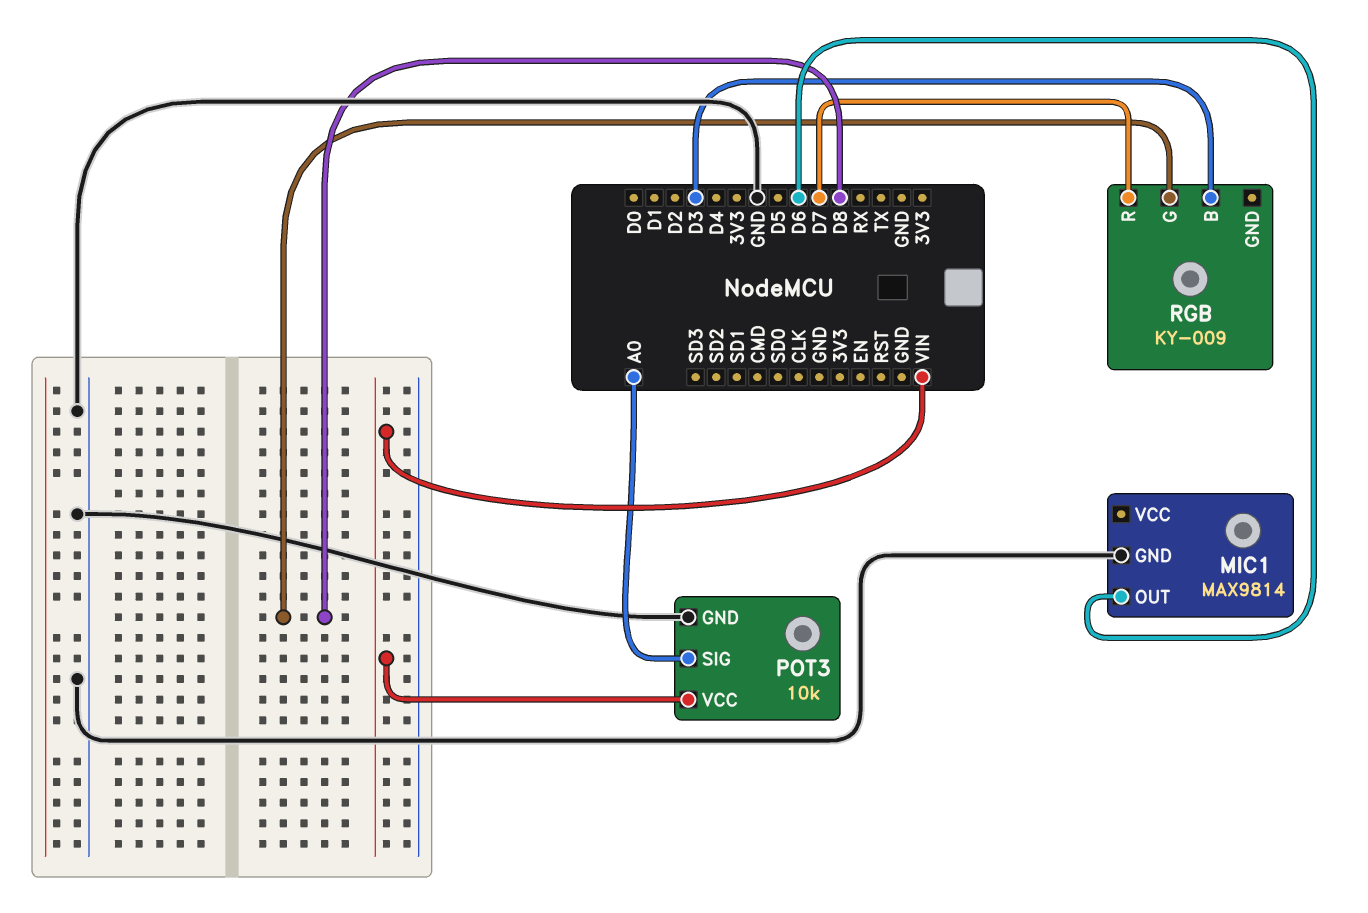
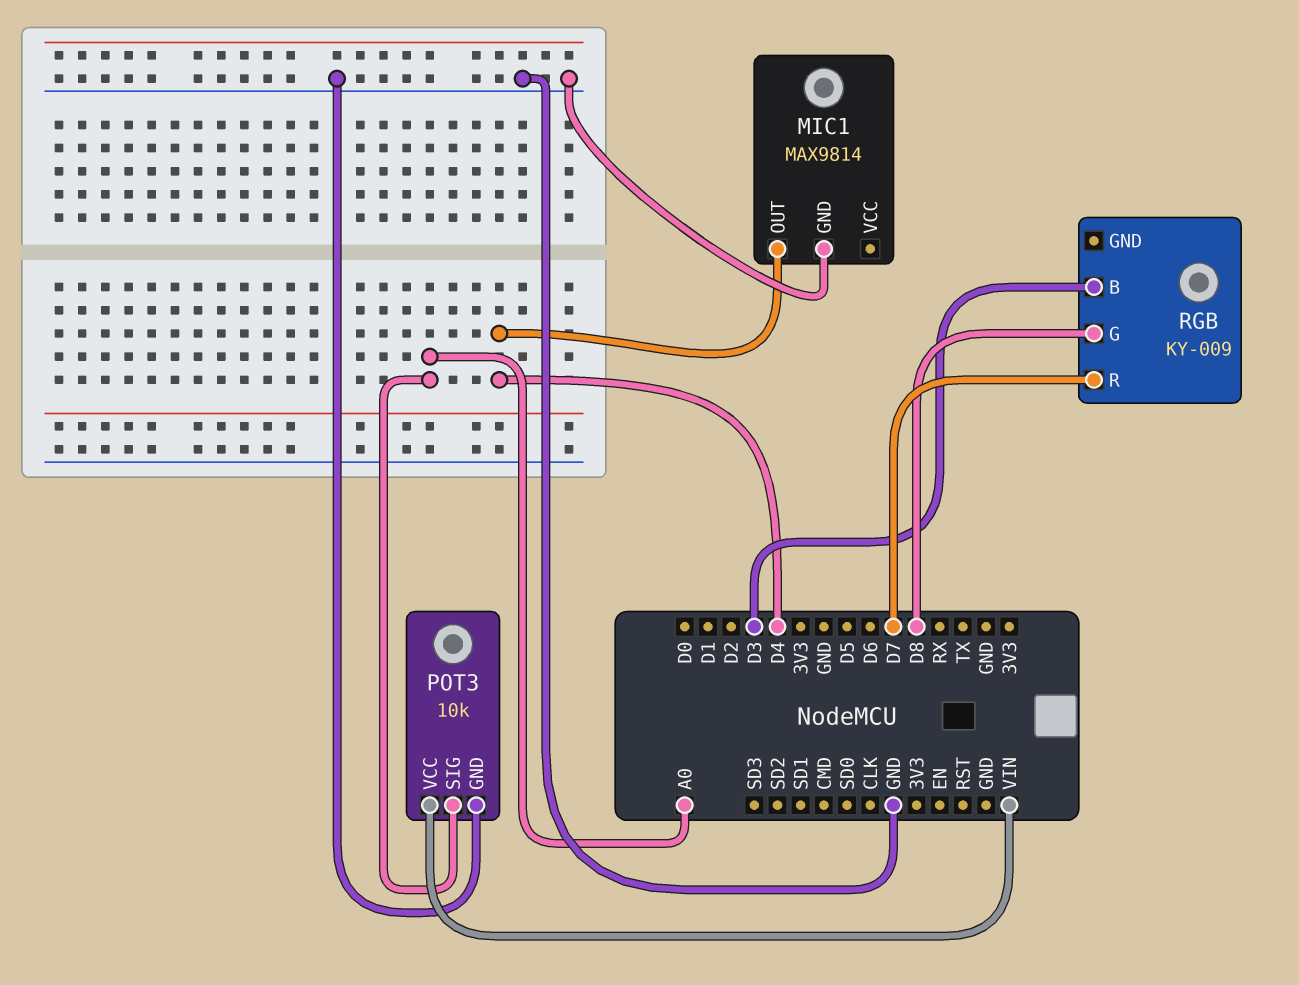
MIC1 pin OUT: D6 -> D4

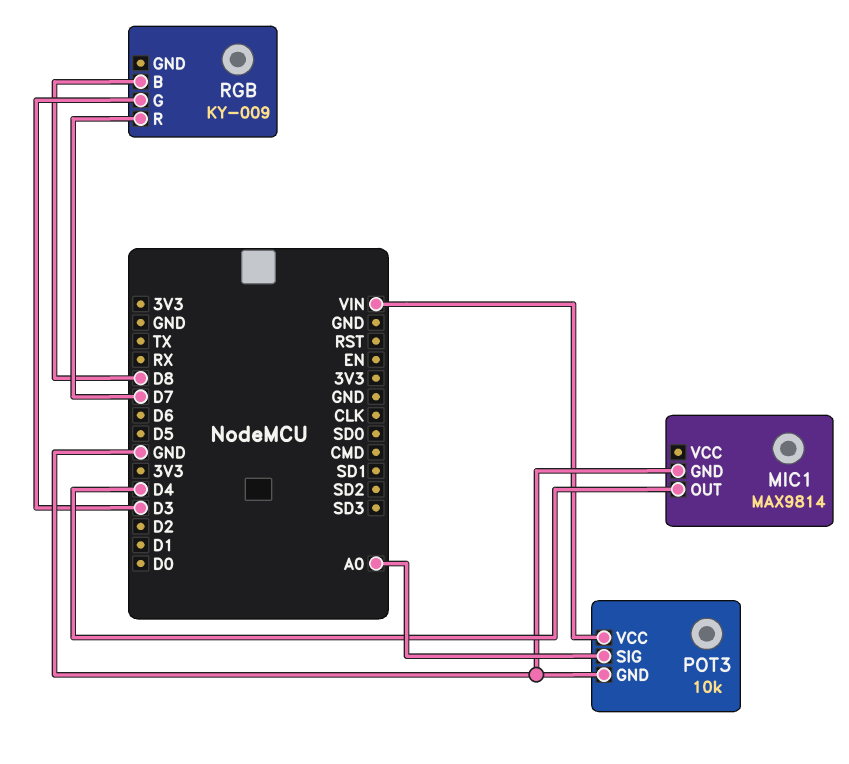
RGB pin B: D3 -> D8
RGB pin G: D8 -> D3

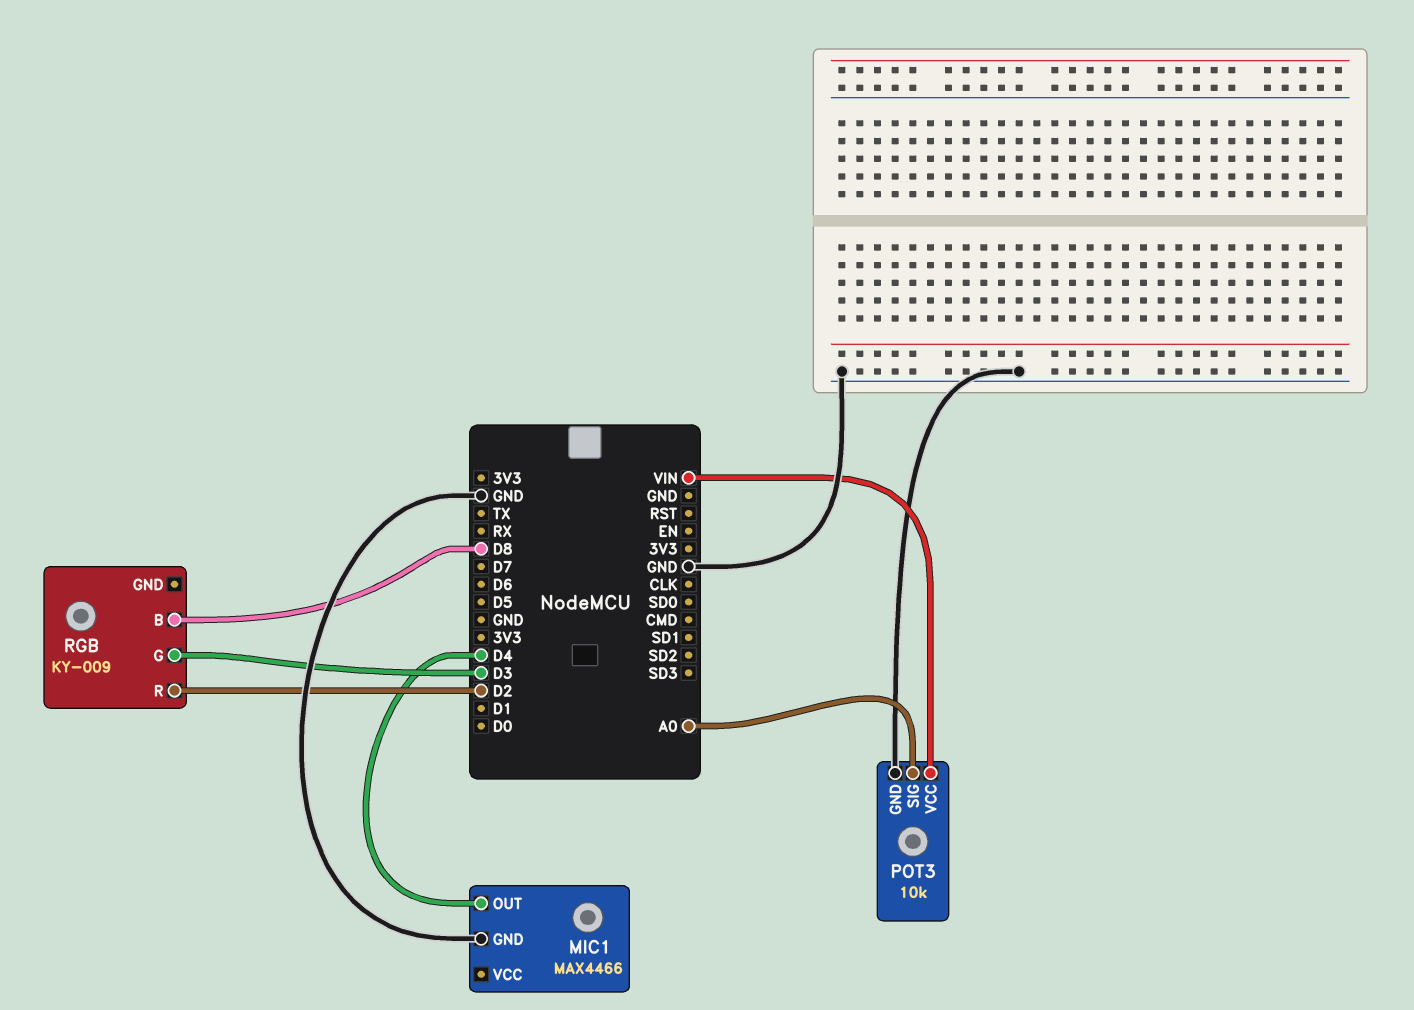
MIC1: MAX9814 -> MAX4466
RGB pin R: D7 -> D2

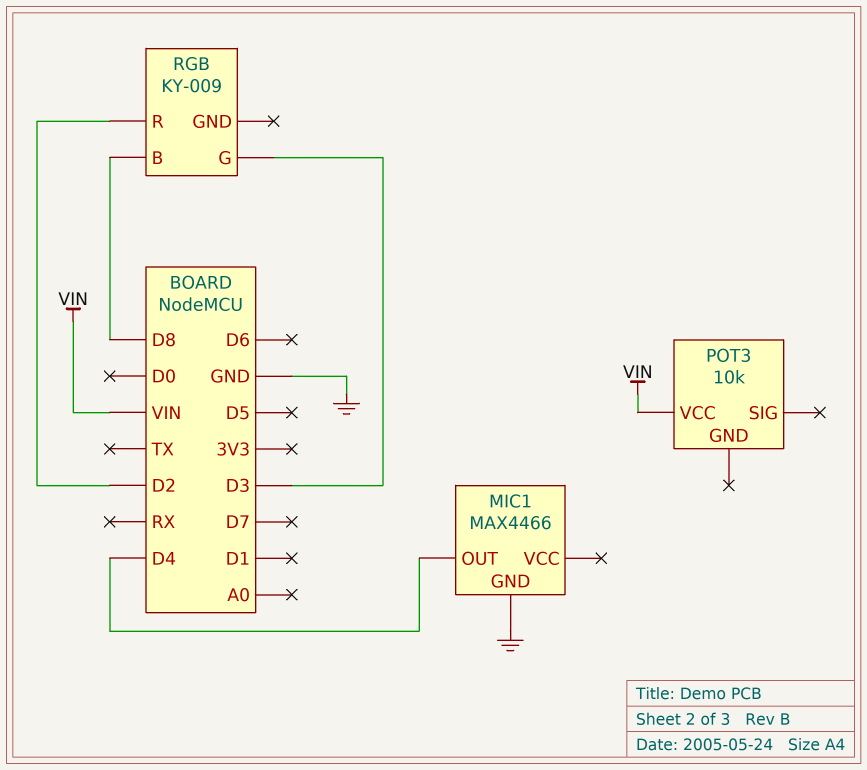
POT3 pin GND: GND -> none
POT3 pin SIG: A0 -> none

